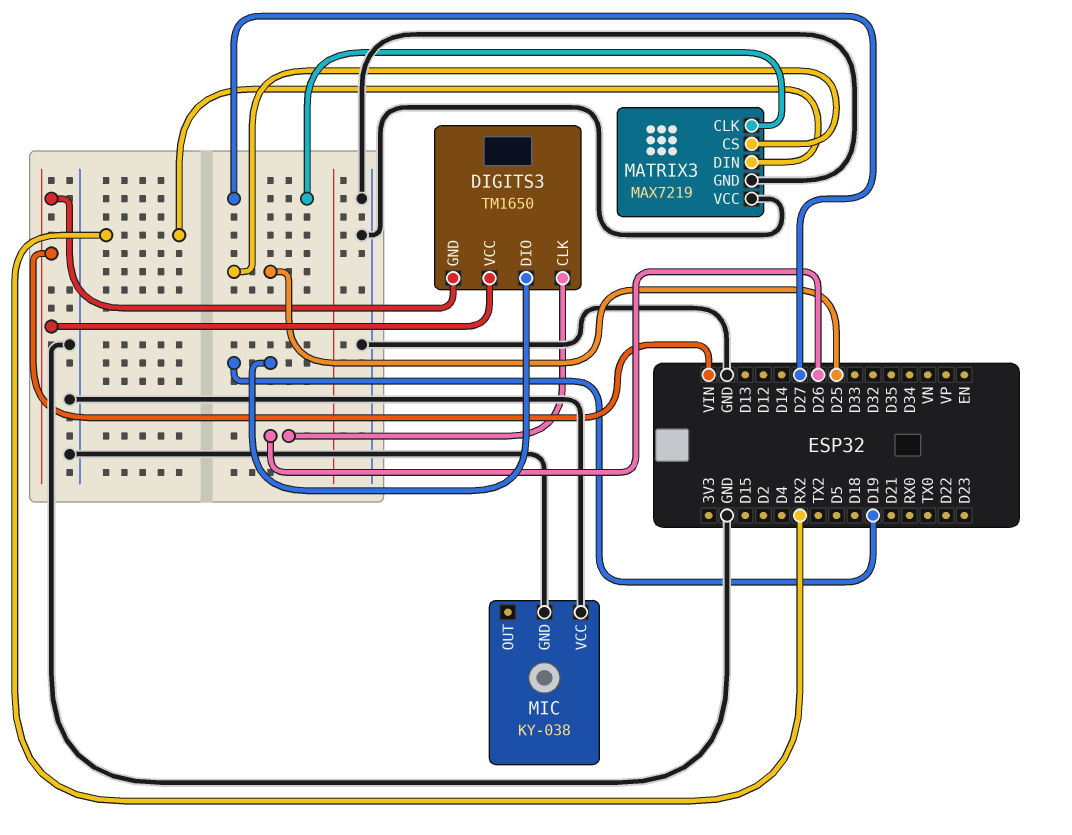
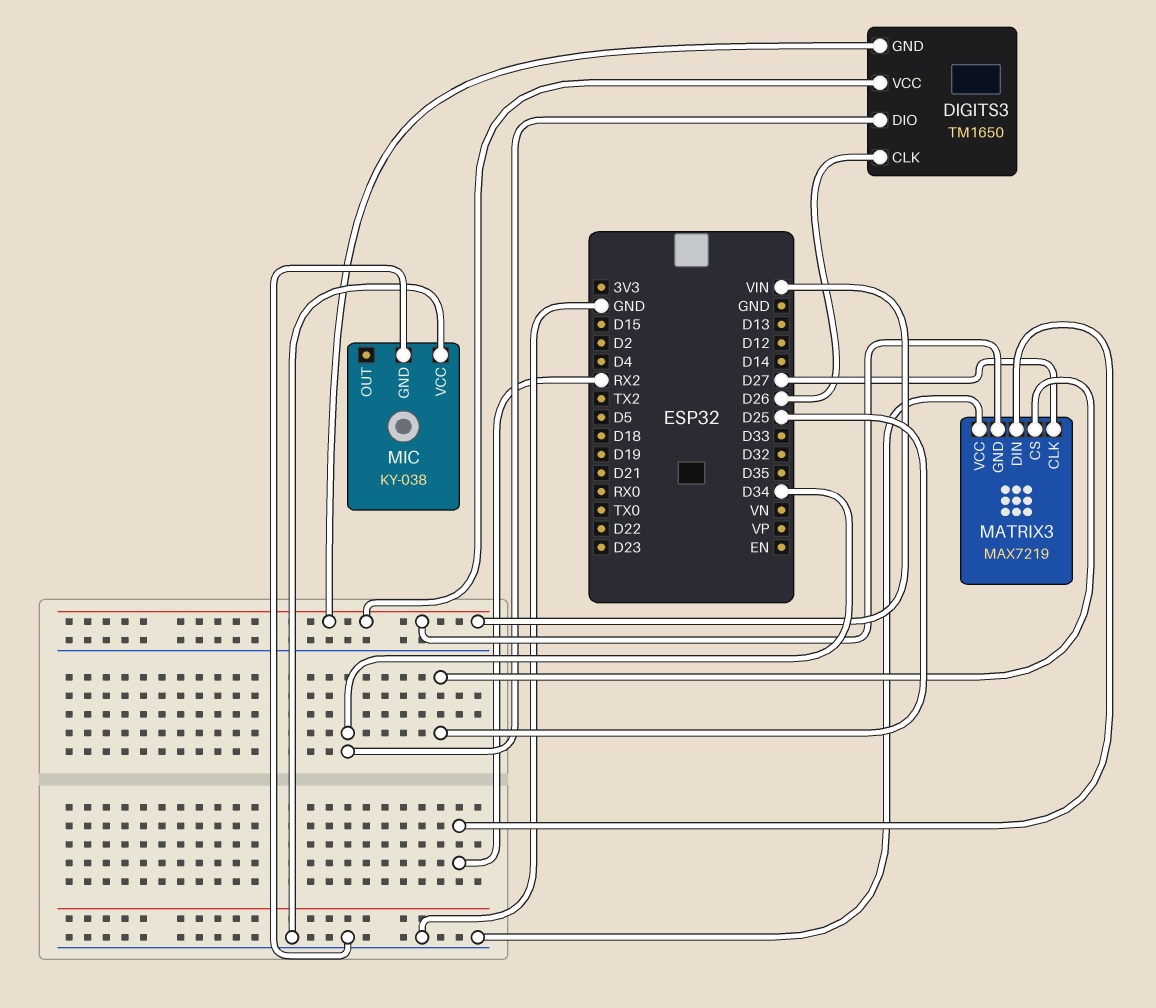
DIGITS3 pin DIO: D19 -> D34
MATRIX3 pin GND: GND -> VIN

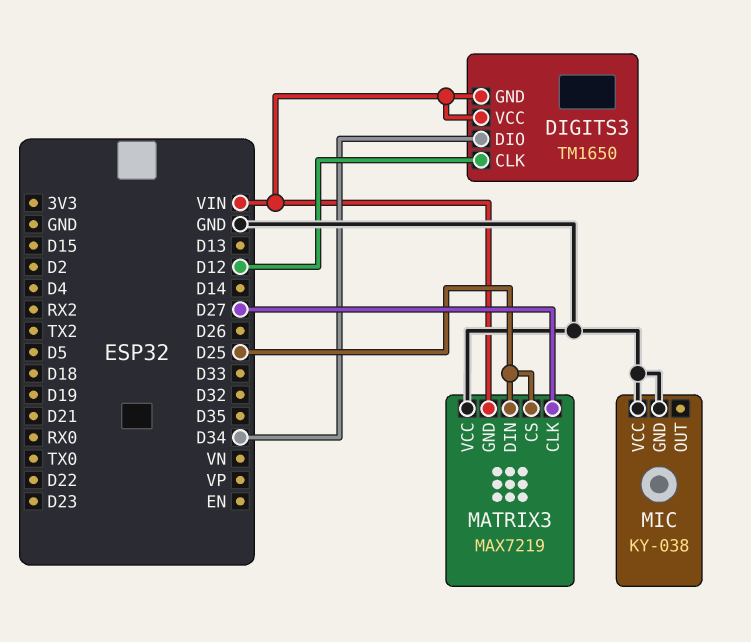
DIGITS3 pin CLK: D26 -> D12
MATRIX3 pin DIN: RX2 -> D25

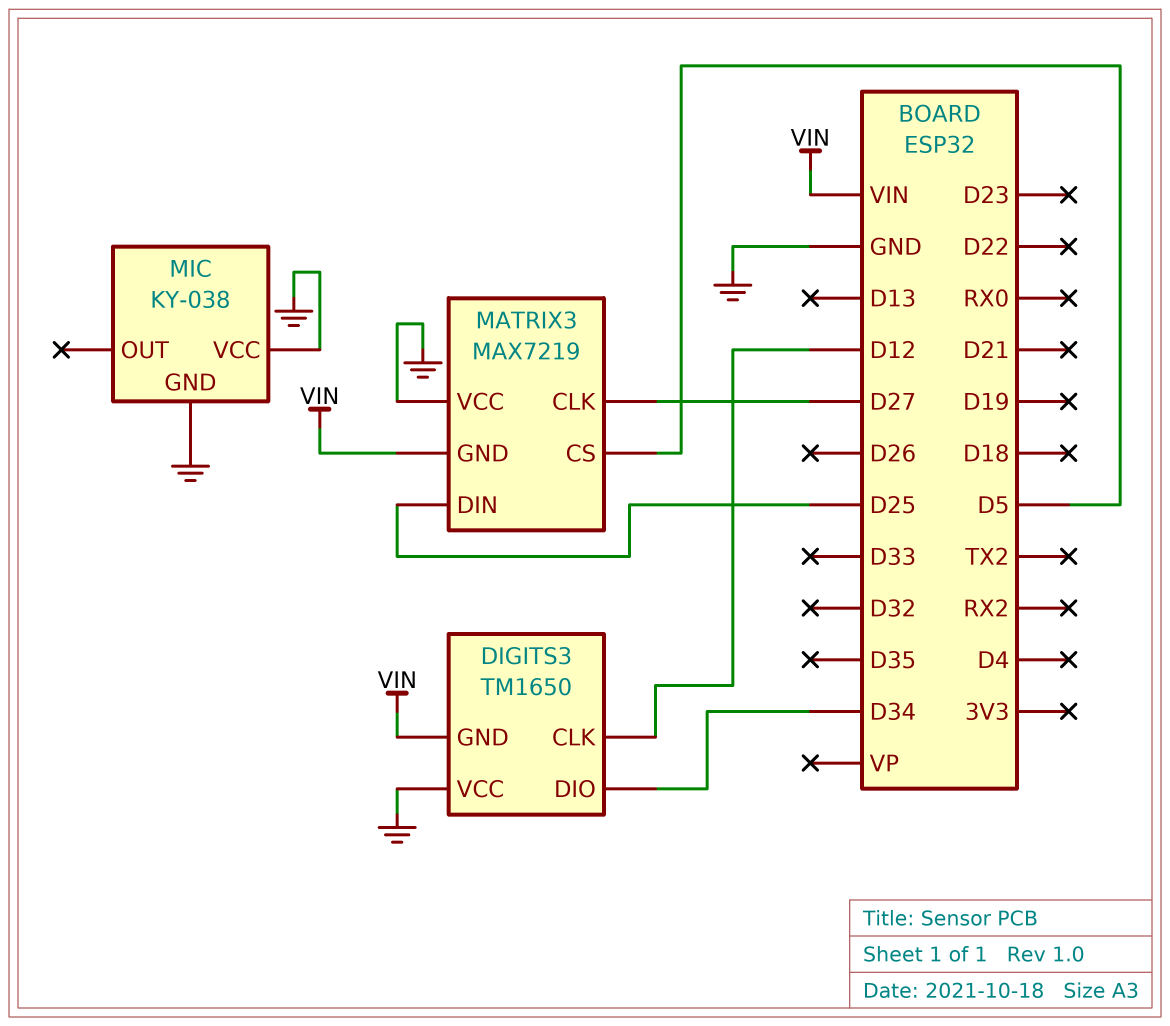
DIGITS3 pin VCC: VIN -> GND
MATRIX3 pin CS: D25 -> D5

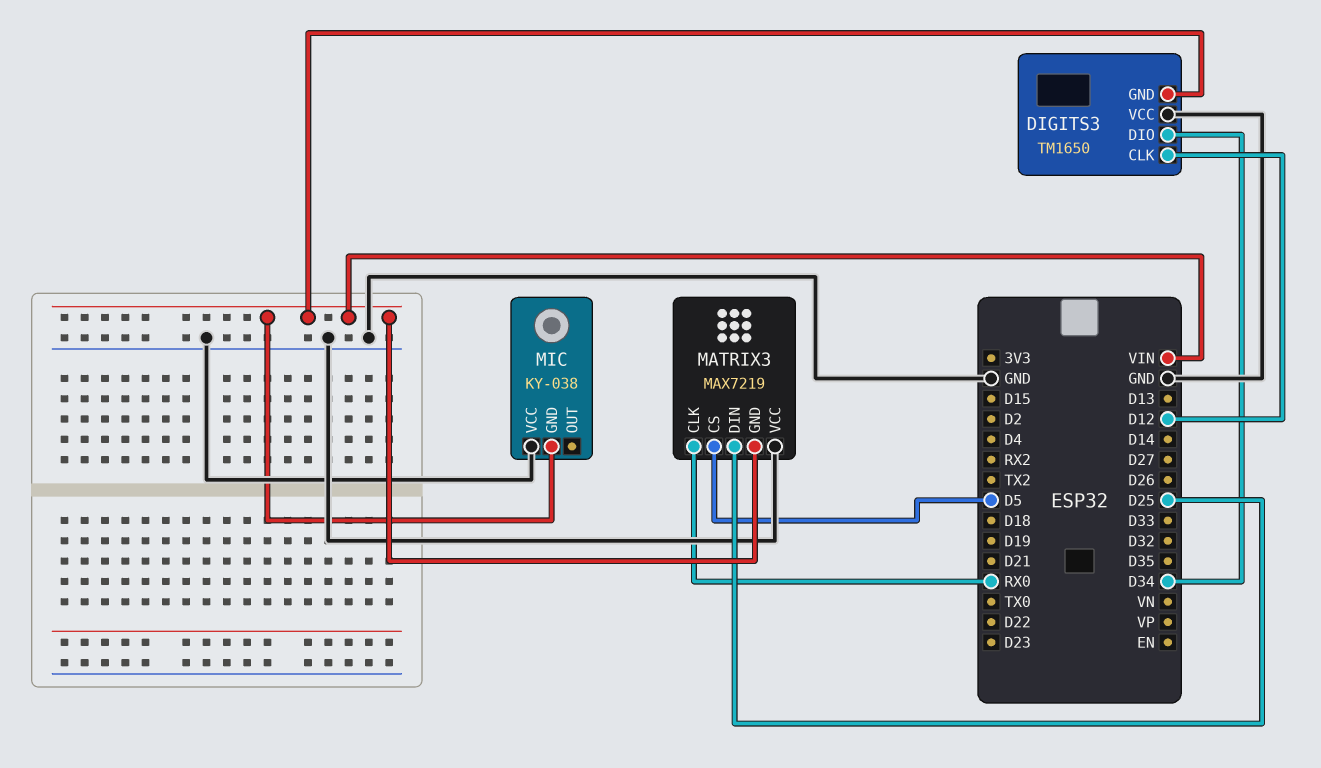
MATRIX3 pin CLK: D27 -> RX0
MIC pin GND: GND -> VIN

